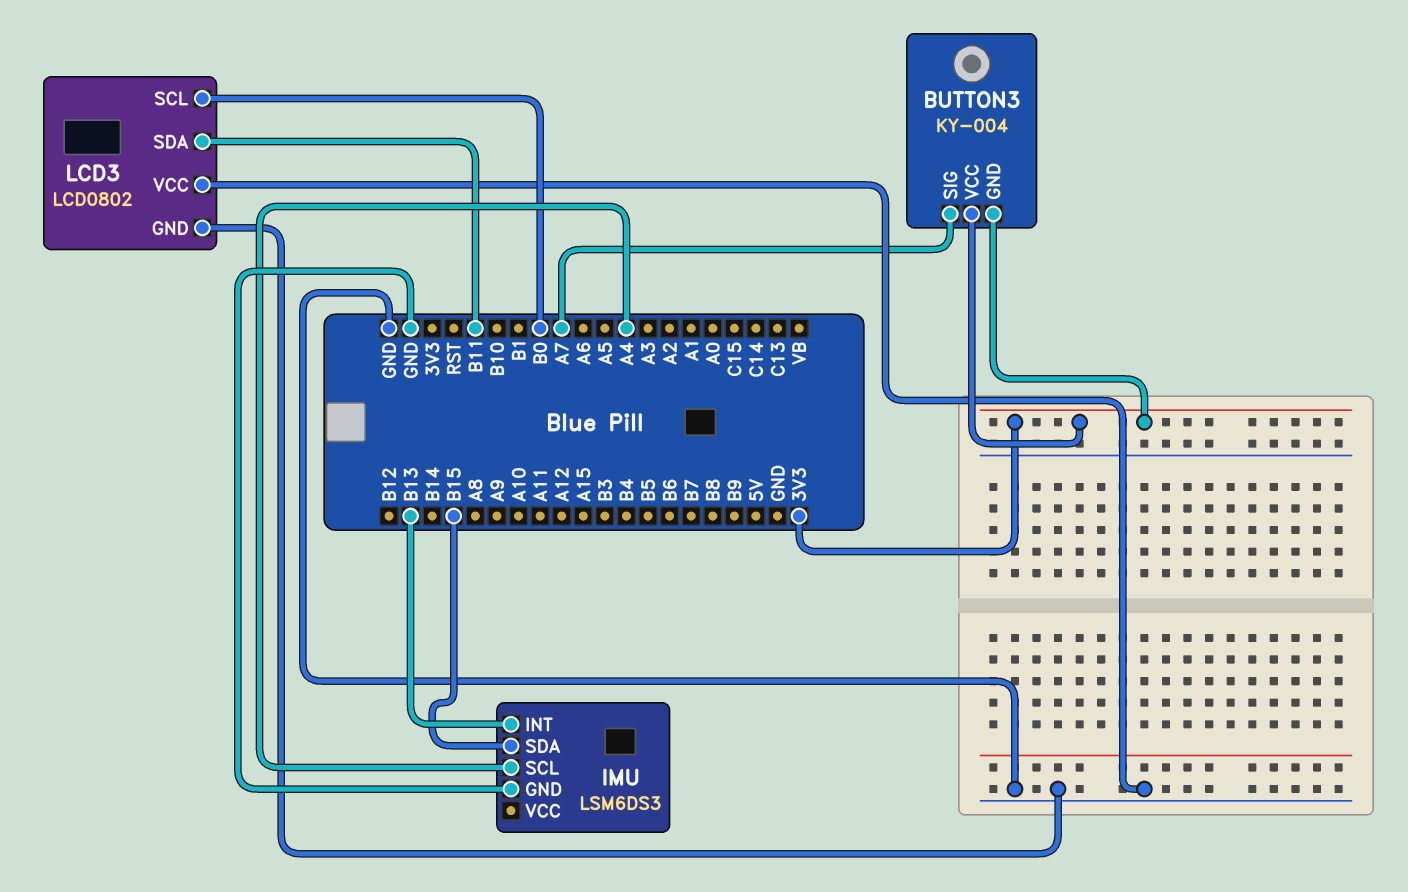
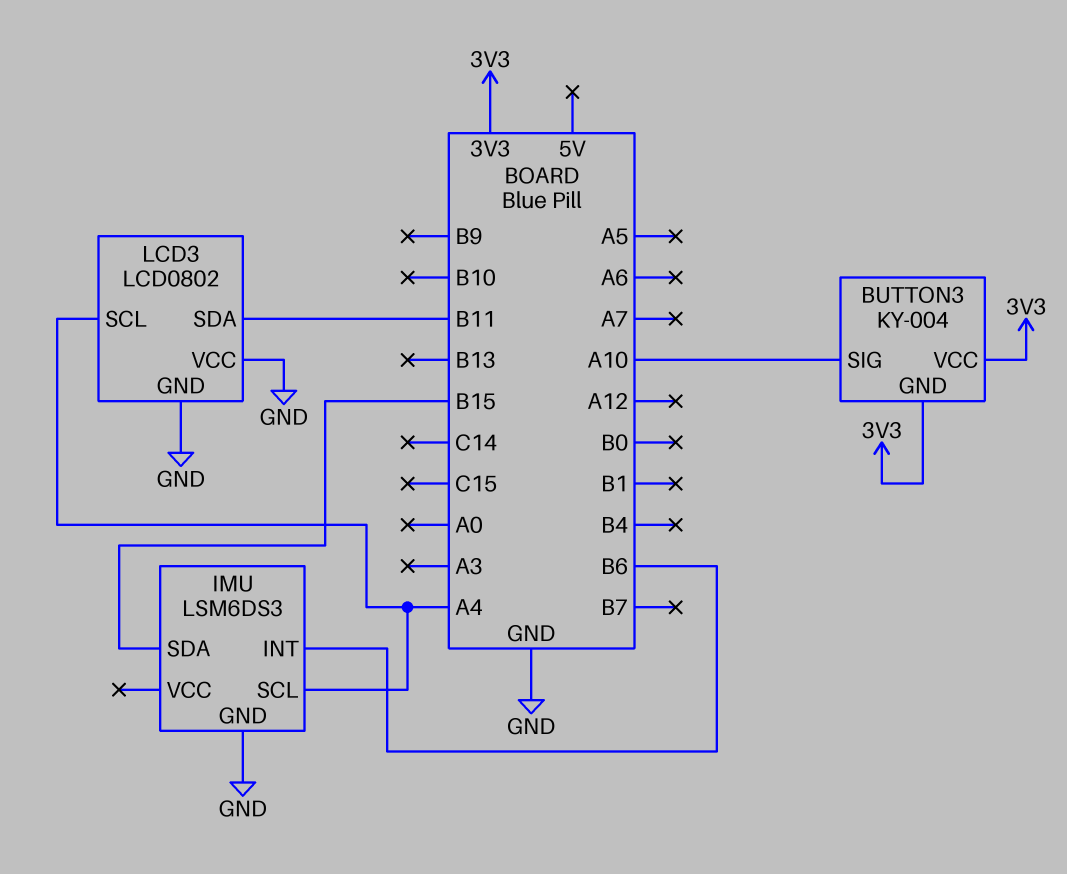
BUTTON3 pin SIG: A7 -> A10
IMU pin INT: B13 -> B6
LCD3 pin SCL: B0 -> A4

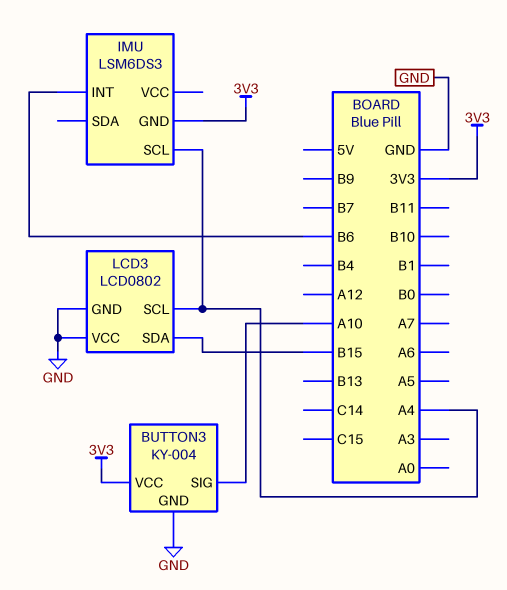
BUTTON3 pin GND: 3V3 -> GND
IMU pin GND: GND -> 3V3
IMU pin SDA: B15 -> none
LCD3 pin SDA: B11 -> B15

